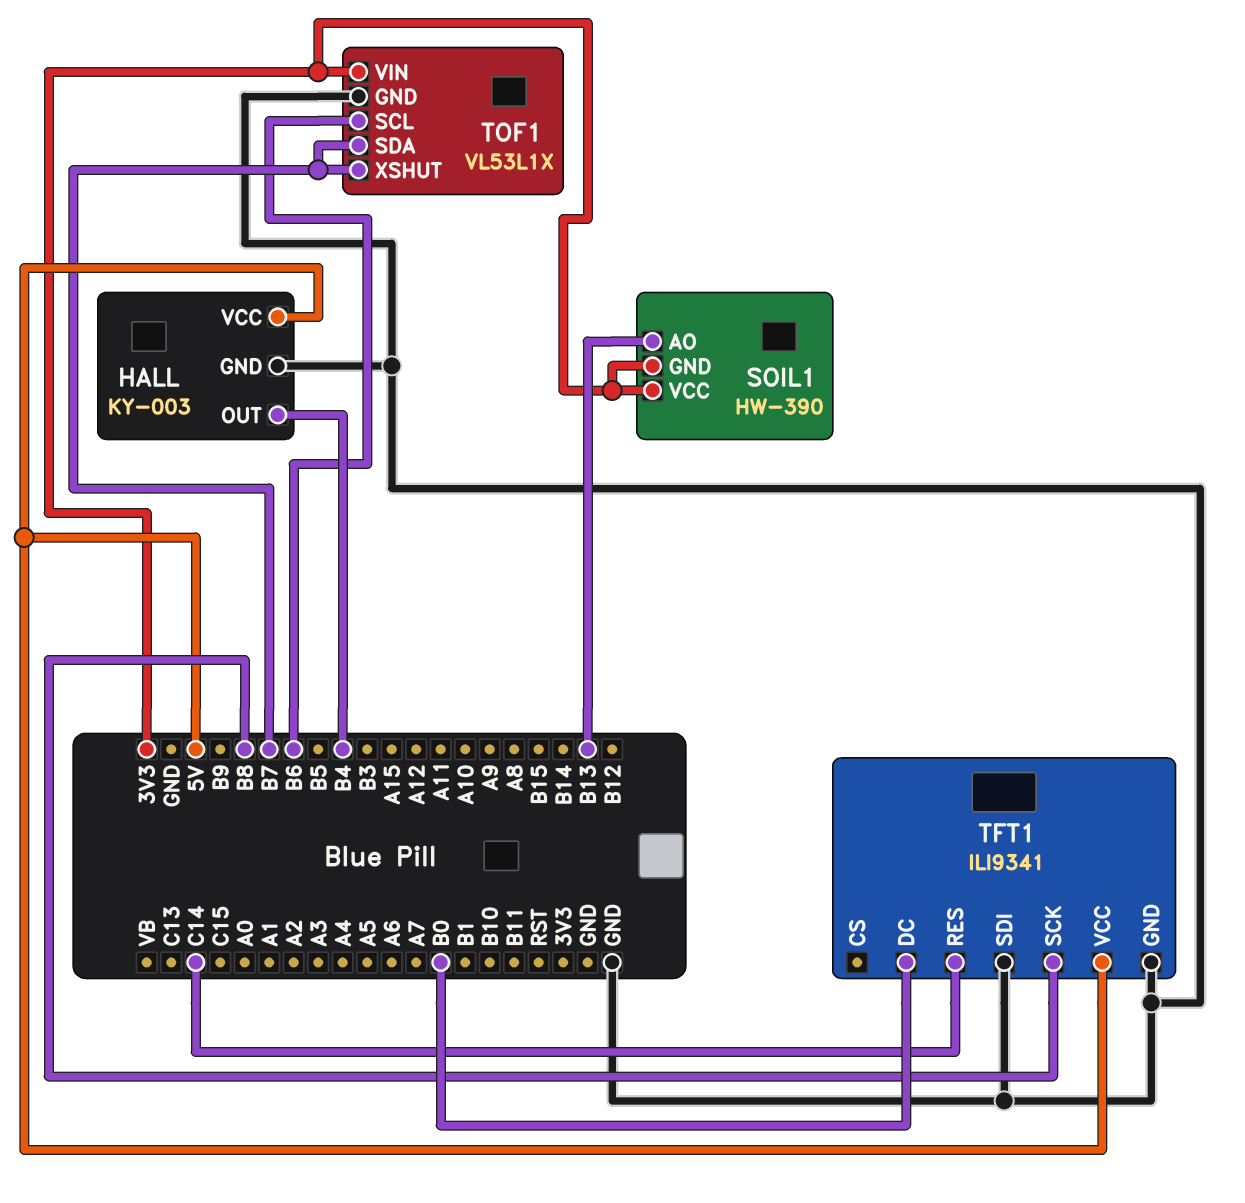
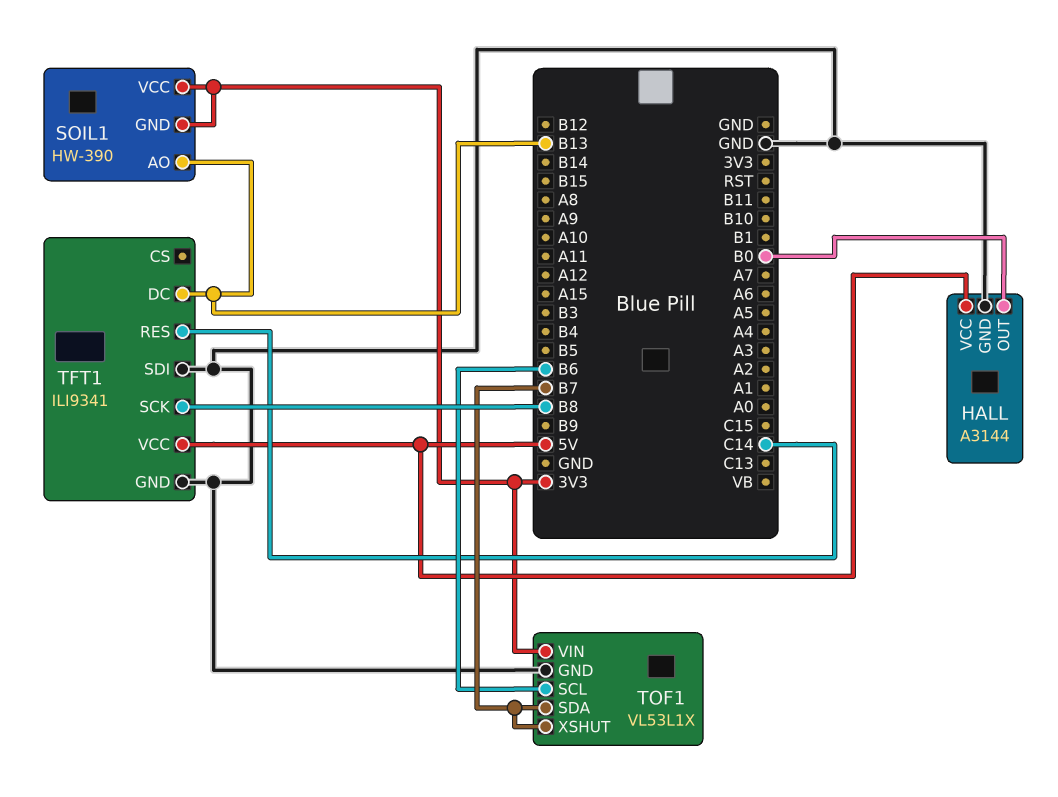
HALL: KY-003 -> A3144
HALL pin OUT: B4 -> B0
TFT1 pin DC: B0 -> B13

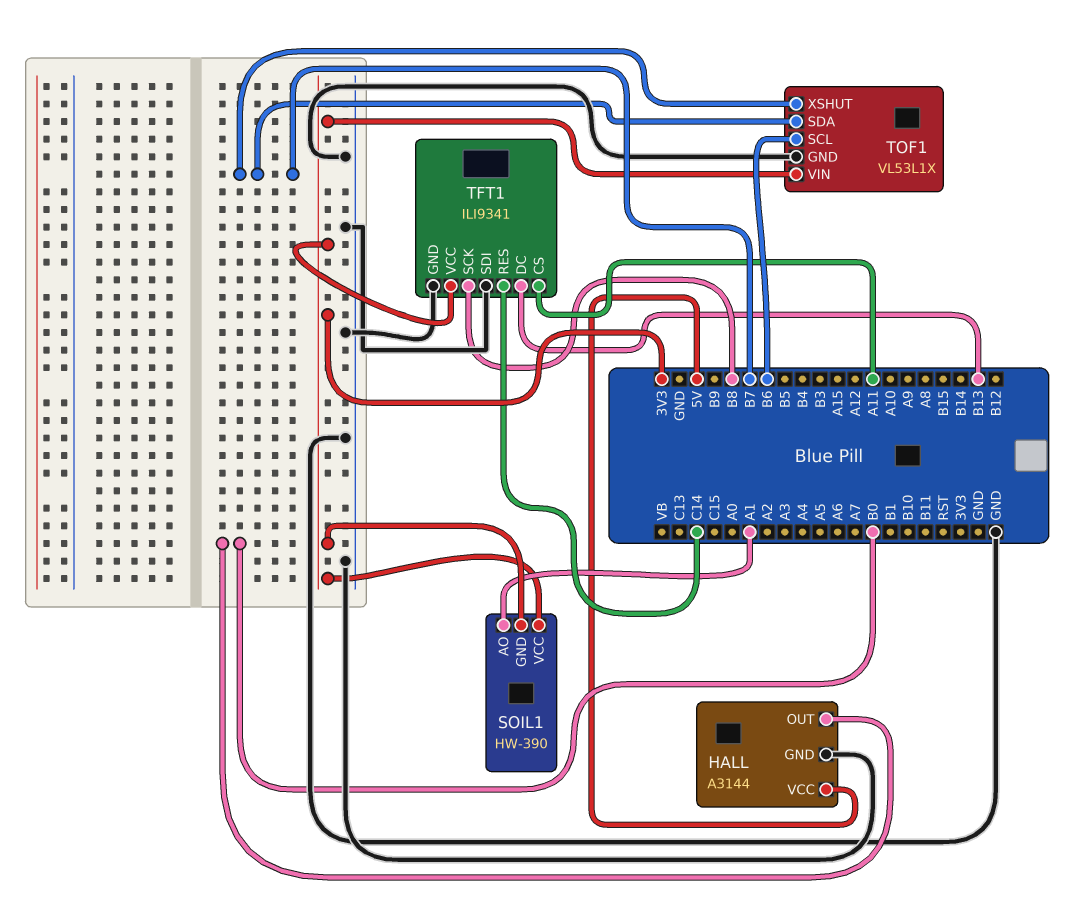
SOIL1 pin AO: B13 -> A1
TFT1 pin CS: none -> A11
TFT1 pin VCC: 5V -> 3V3

